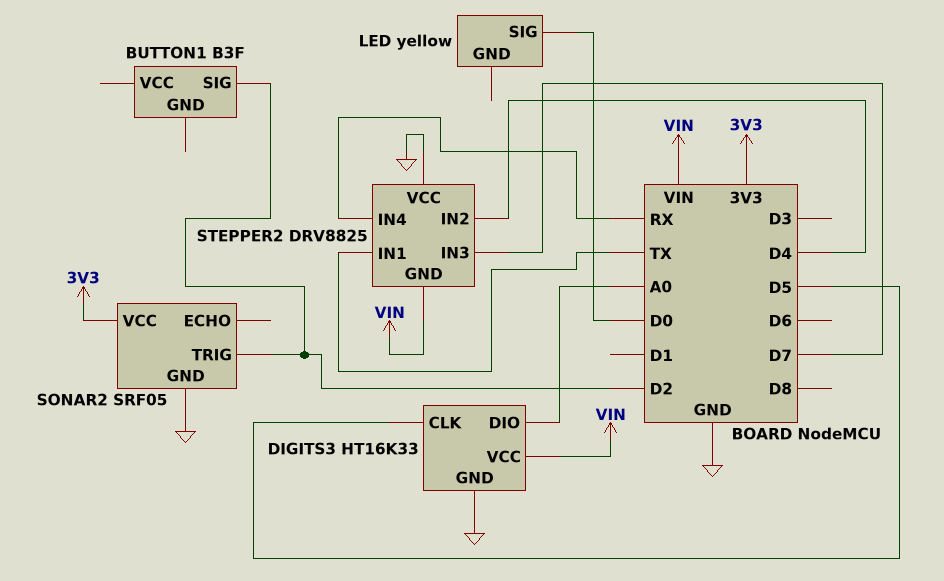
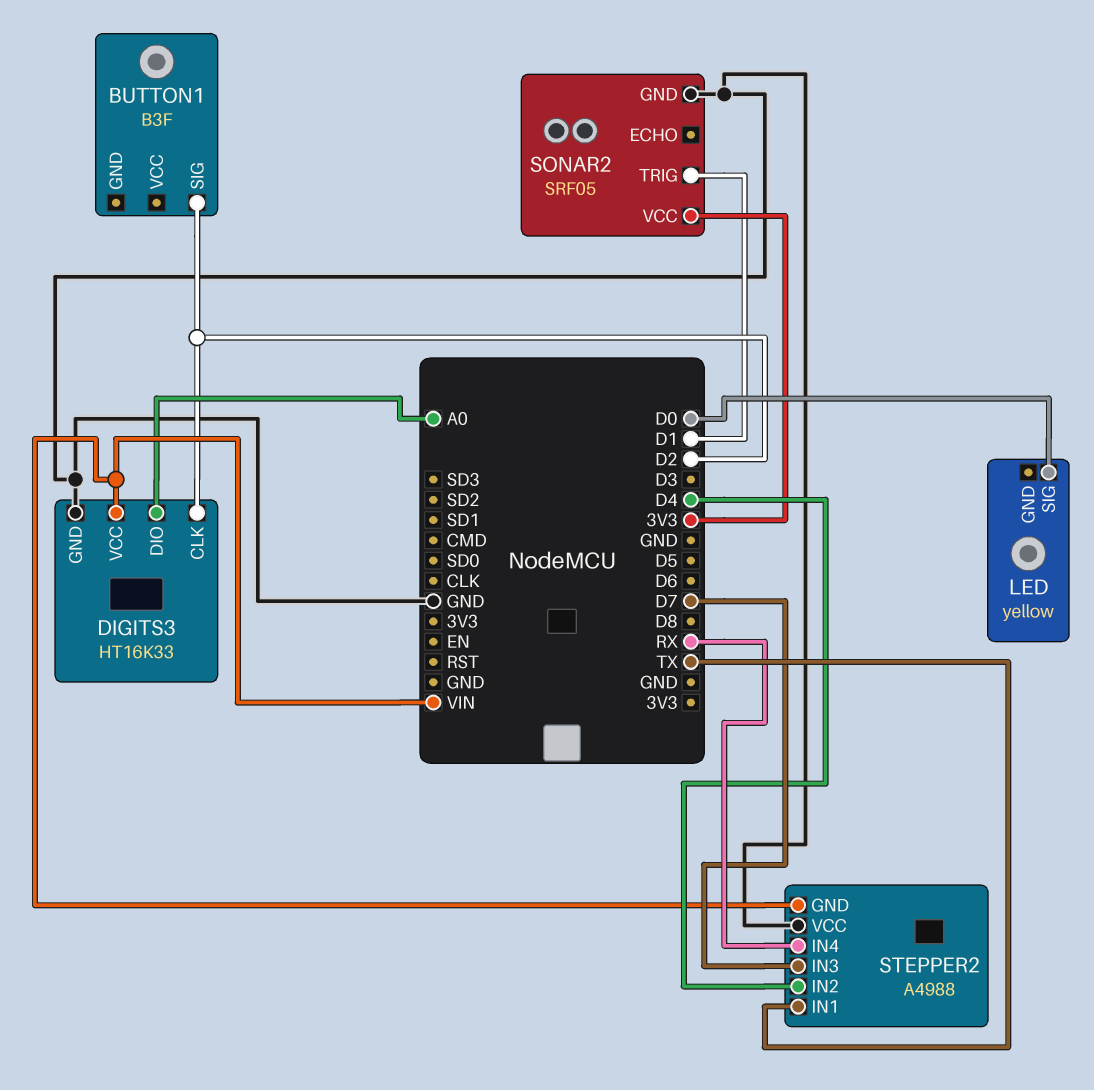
DIGITS3 pin CLK: D5 -> D2
SONAR2 pin TRIG: D2 -> D1
STEPPER2: DRV8825 -> A4988

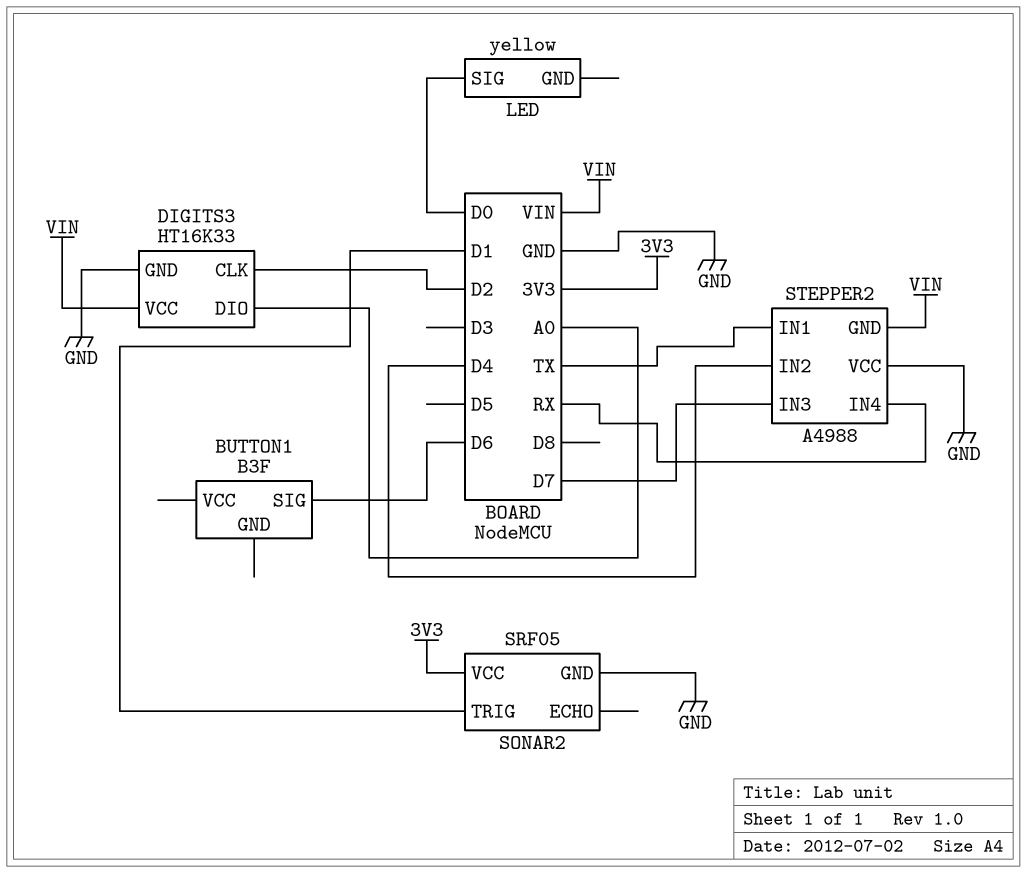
BUTTON1 pin SIG: D2 -> D6

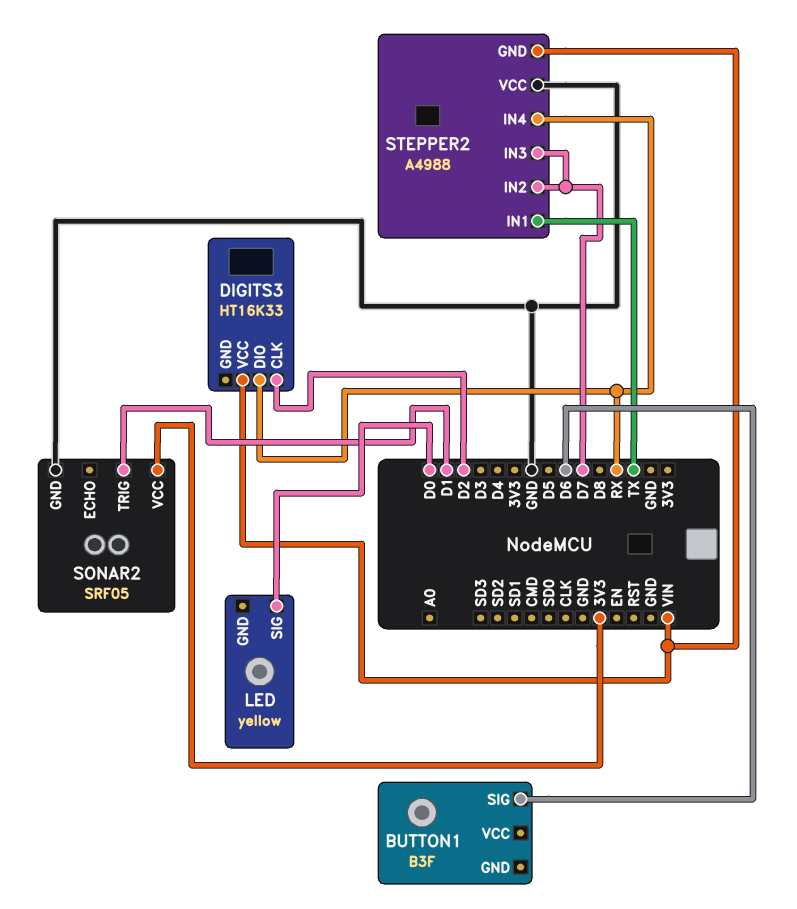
DIGITS3 pin DIO: A0 -> RX
DIGITS3 pin GND: GND -> none
STEPPER2 pin IN2: D4 -> D7

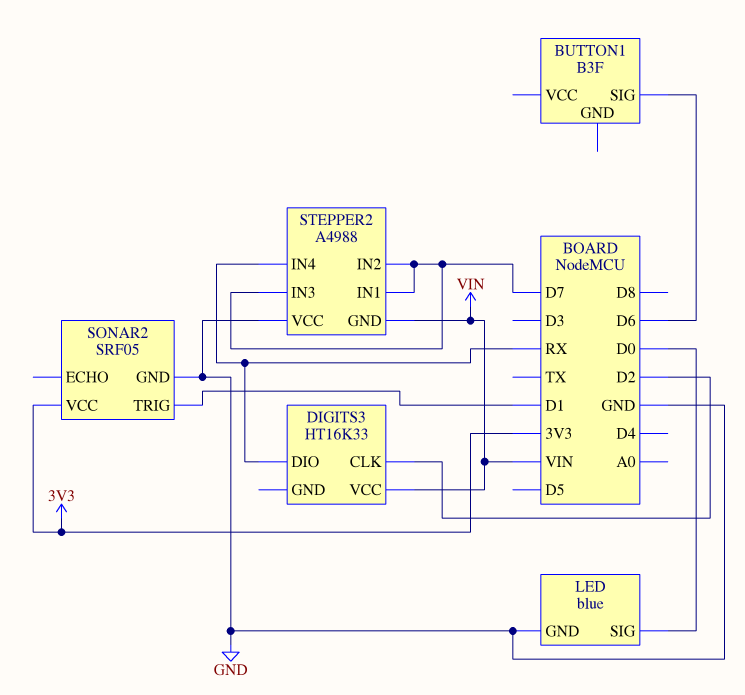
LED: yellow -> blue
LED pin GND: none -> GND
STEPPER2 pin IN1: TX -> D7

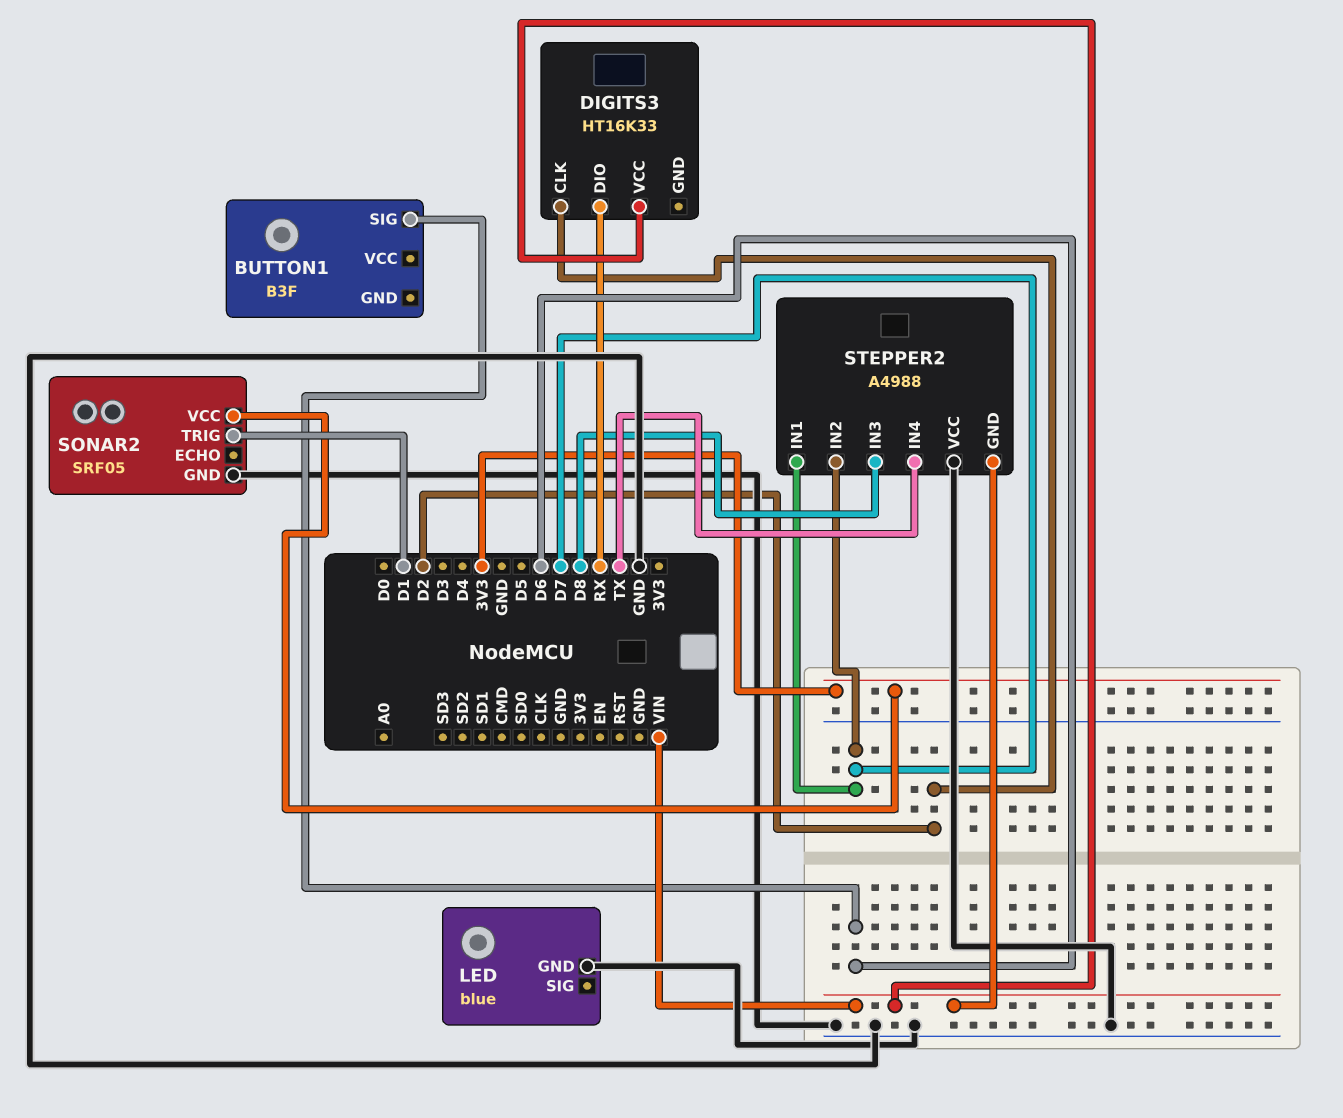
LED pin SIG: D0 -> none
STEPPER2 pin IN3: D7 -> D8
STEPPER2 pin IN4: RX -> TX

